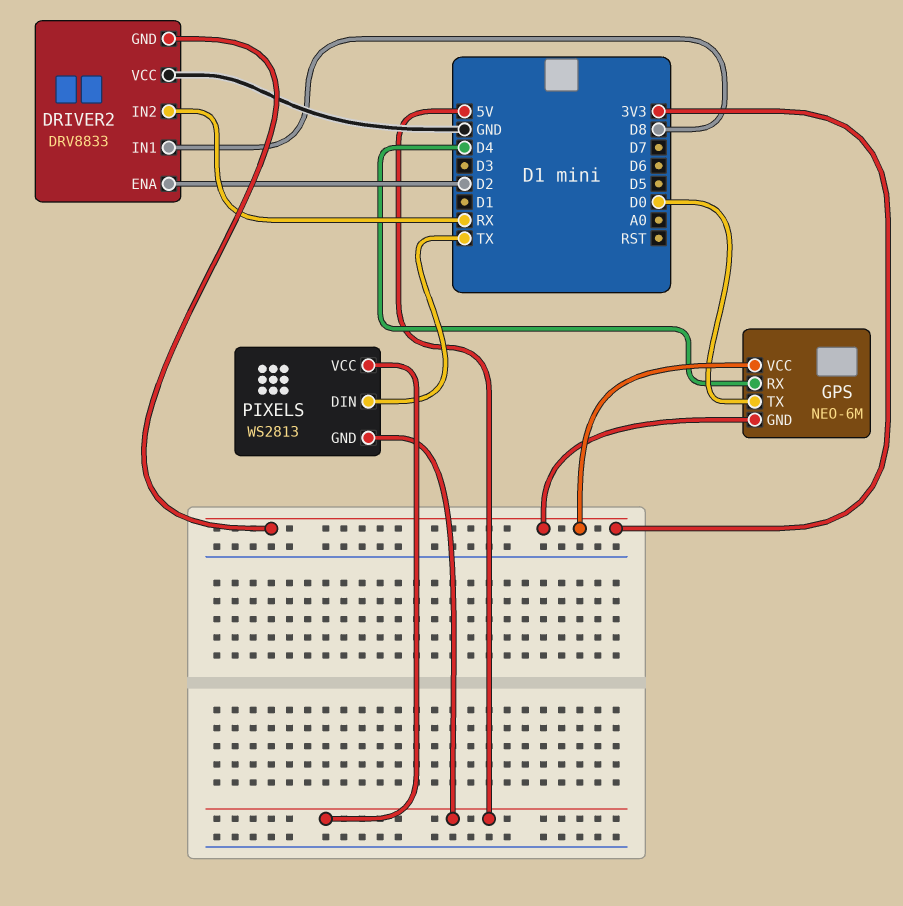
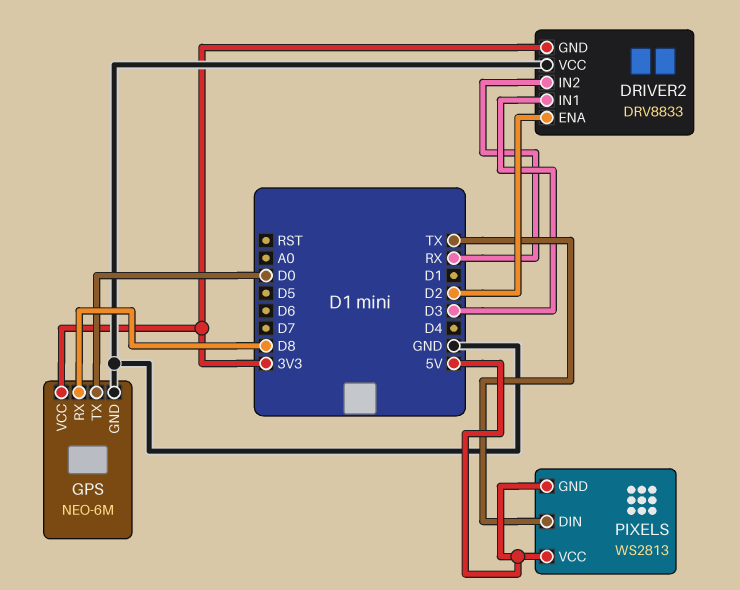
DRIVER2 pin IN1: D8 -> D3
GPS pin GND: 3V3 -> GND
GPS pin RX: D4 -> D8

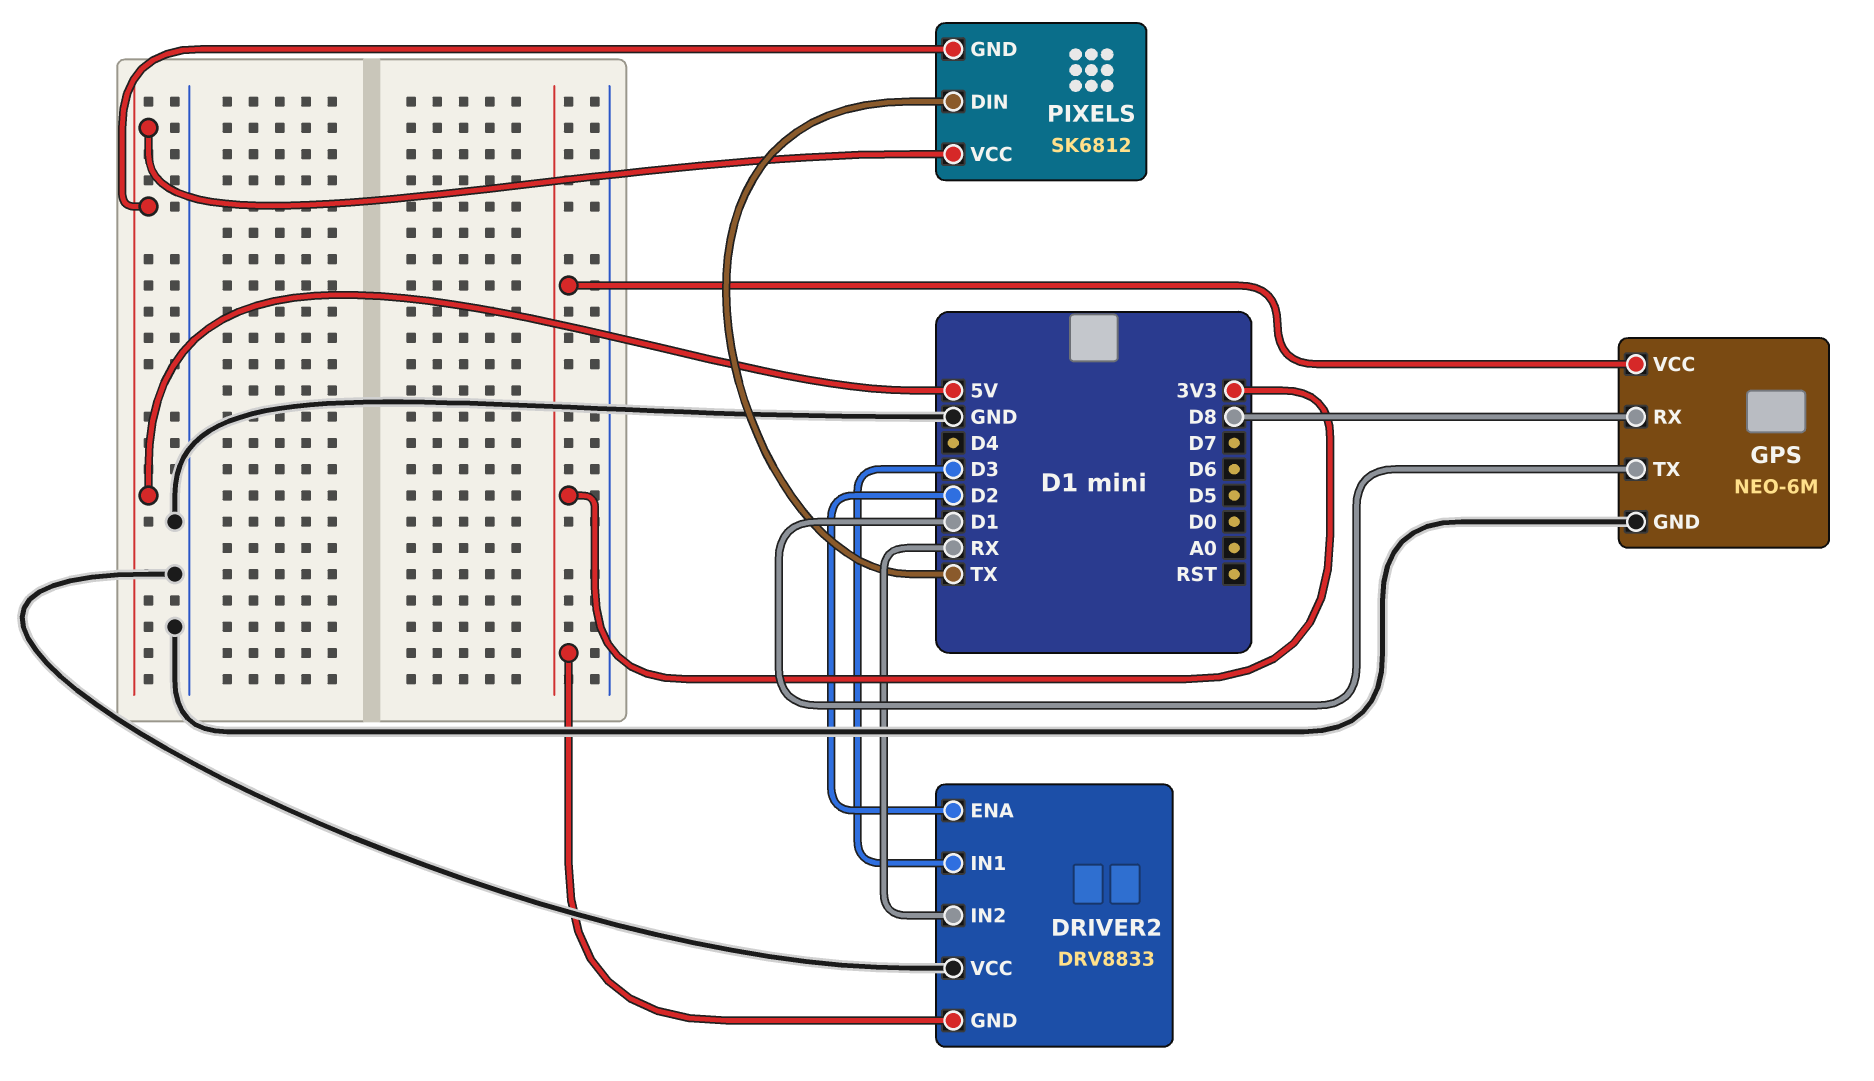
GPS pin TX: D0 -> D1
PIXELS: WS2813 -> SK6812

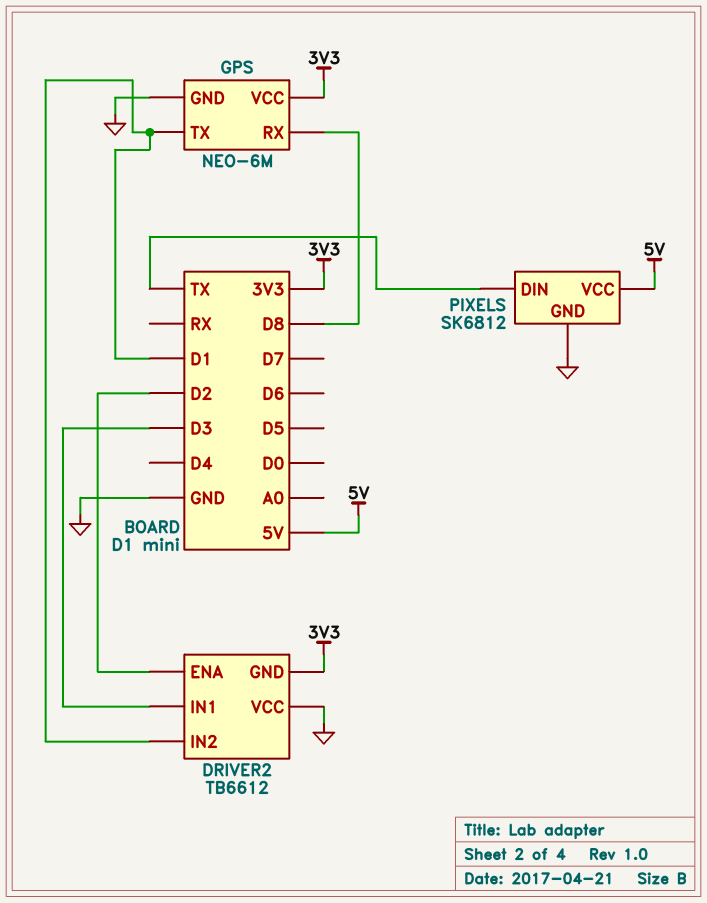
DRIVER2: DRV8833 -> TB6612
DRIVER2 pin IN2: RX -> D1
PIXELS pin GND: 5V -> GND

